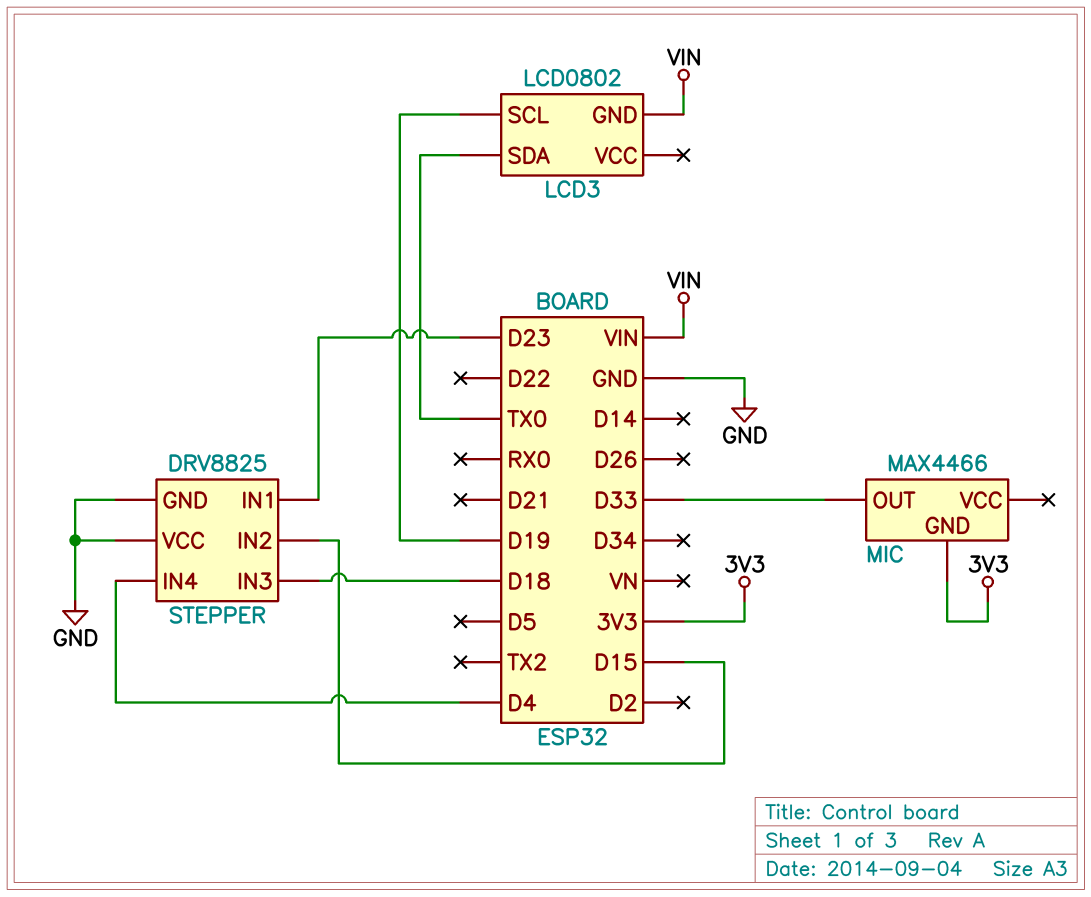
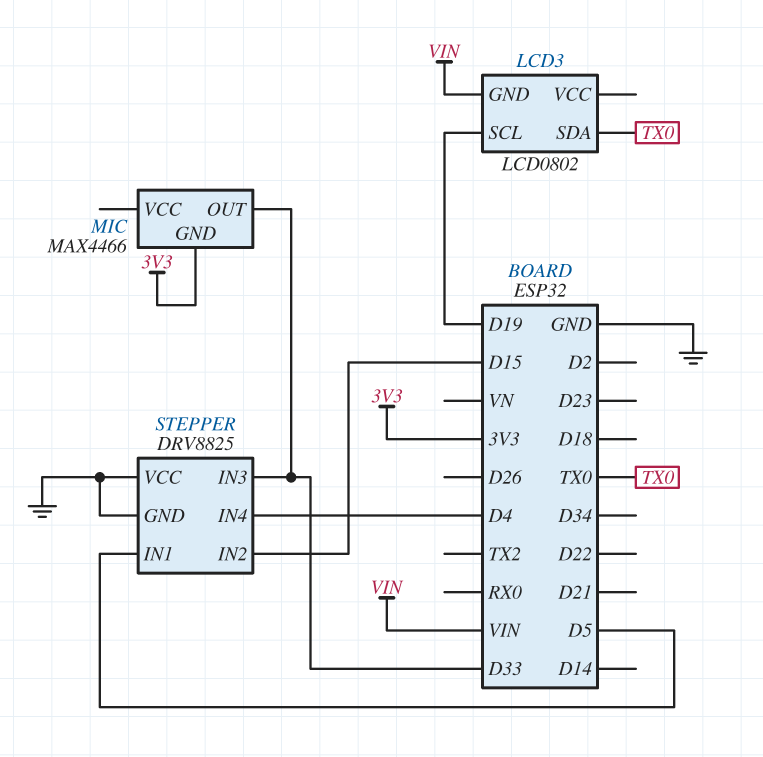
STEPPER pin IN1: D23 -> D5
STEPPER pin IN3: D18 -> D33

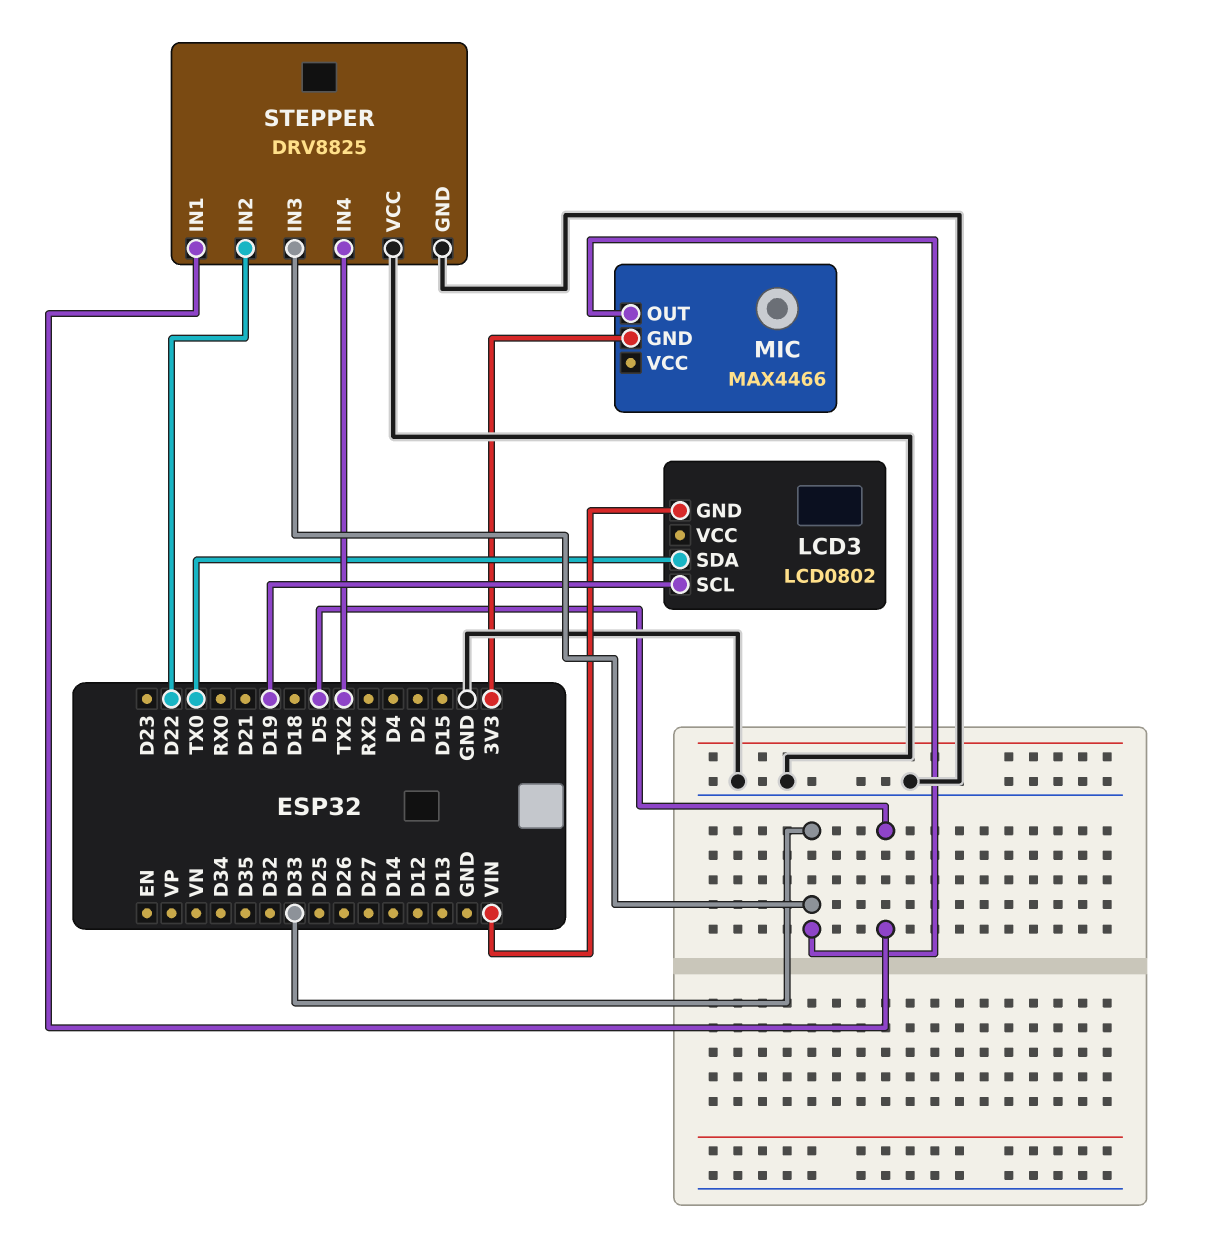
STEPPER pin IN2: D15 -> D22
STEPPER pin IN4: D4 -> TX2

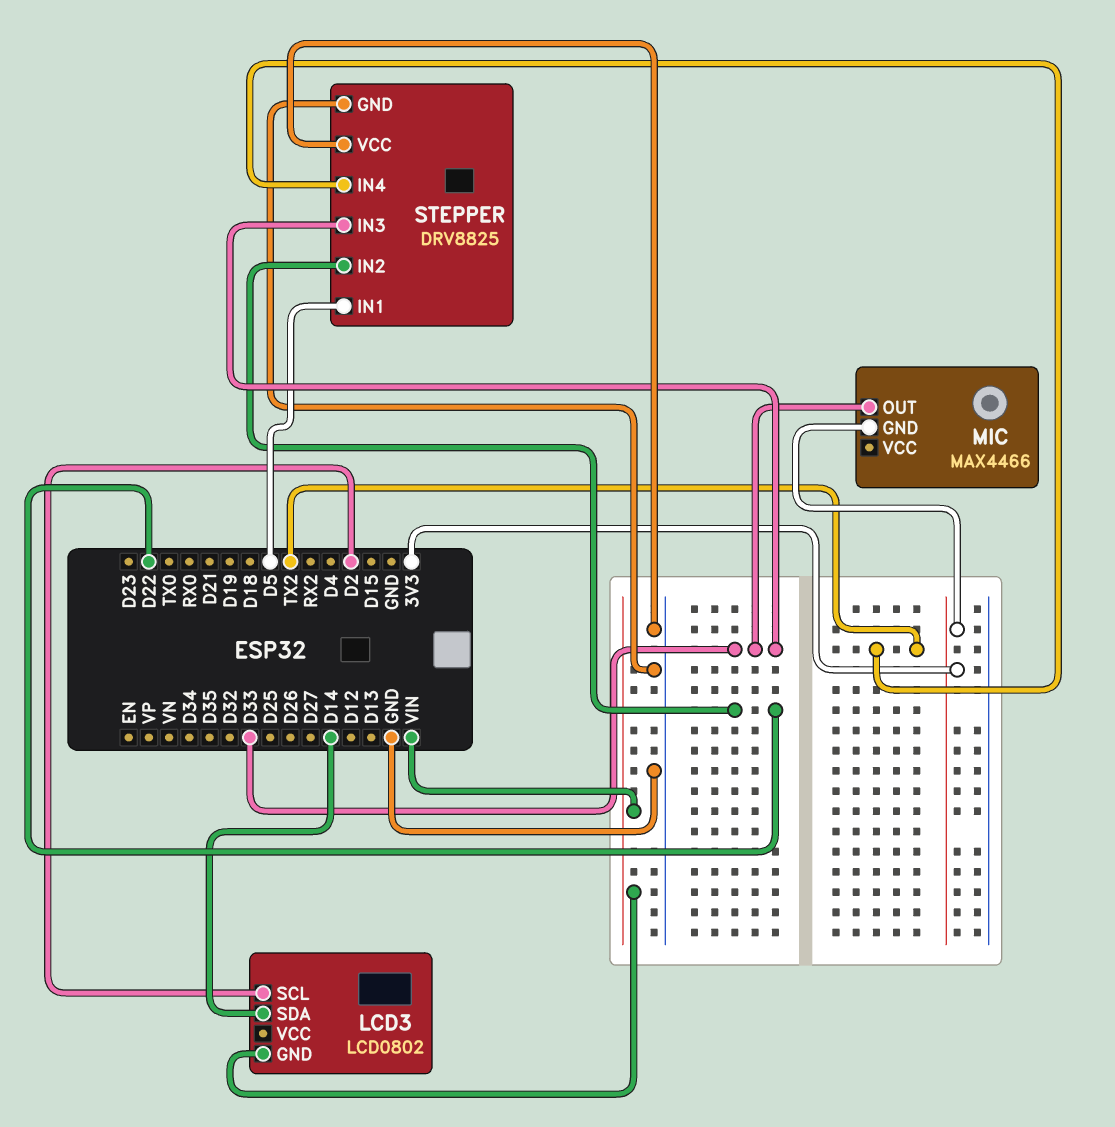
LCD3 pin SCL: D19 -> D2
LCD3 pin SDA: TX0 -> D14

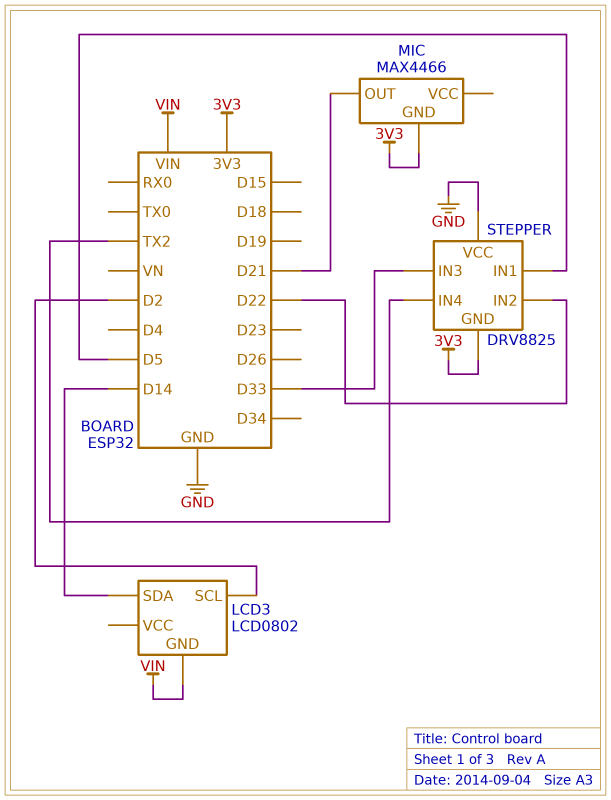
MIC pin OUT: D33 -> D21
STEPPER pin GND: GND -> 3V3

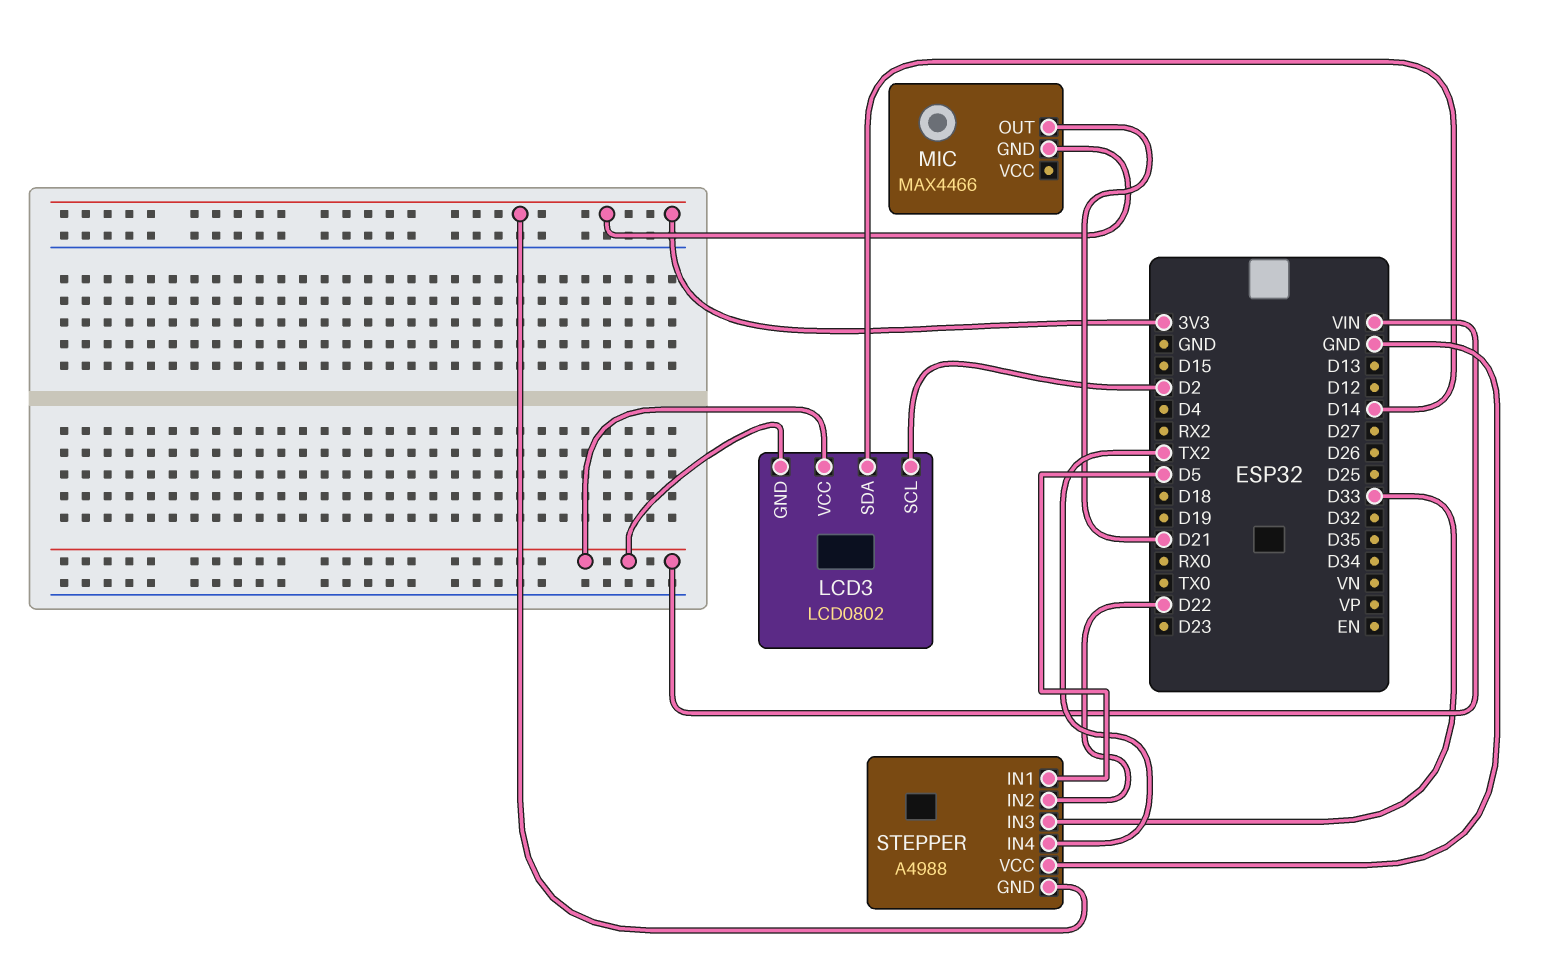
LCD3 pin VCC: none -> VIN
STEPPER: DRV8825 -> A4988

